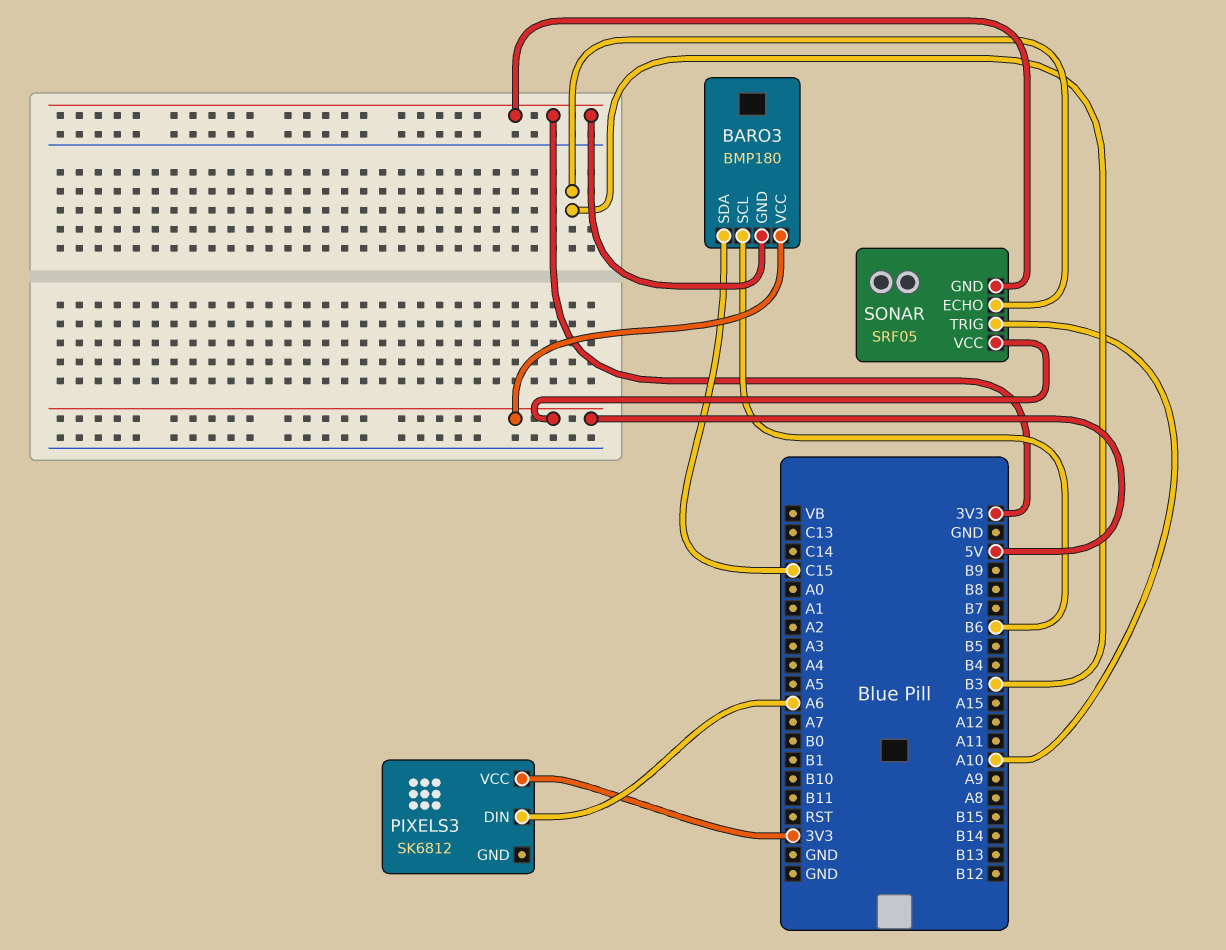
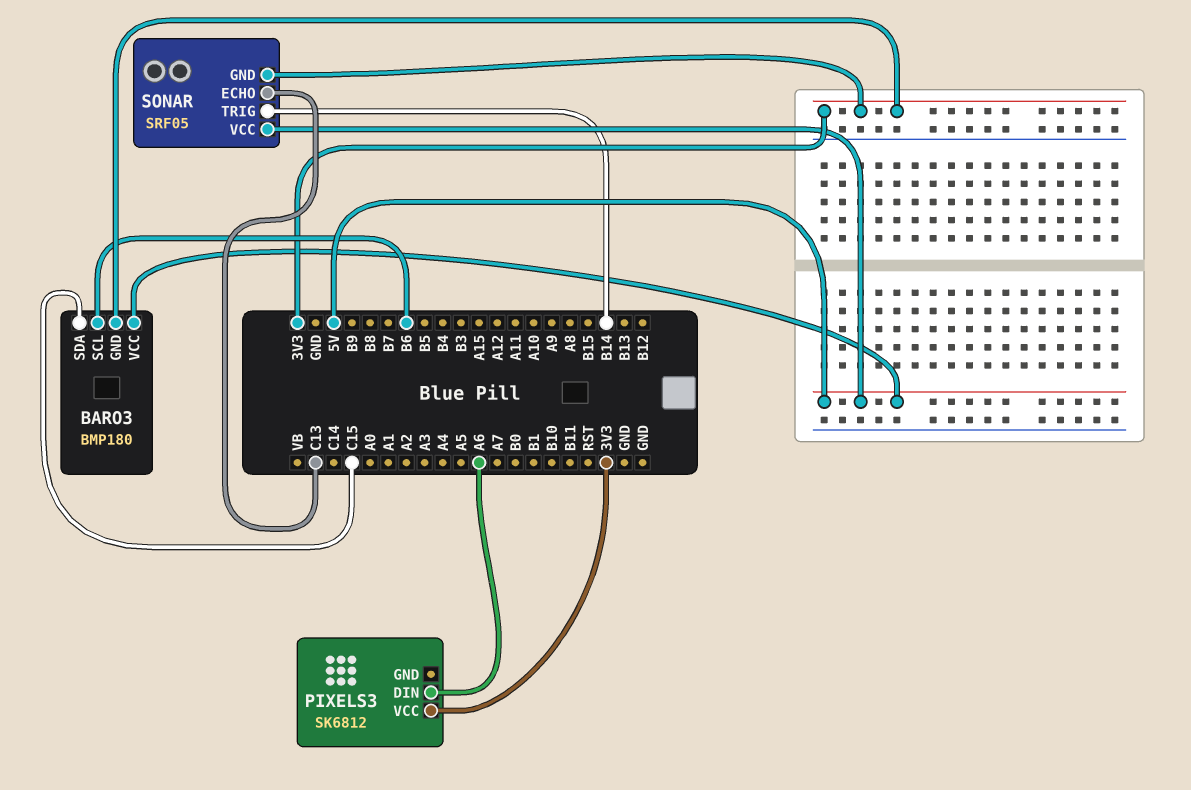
SONAR pin ECHO: B3 -> C13
SONAR pin TRIG: A10 -> B14

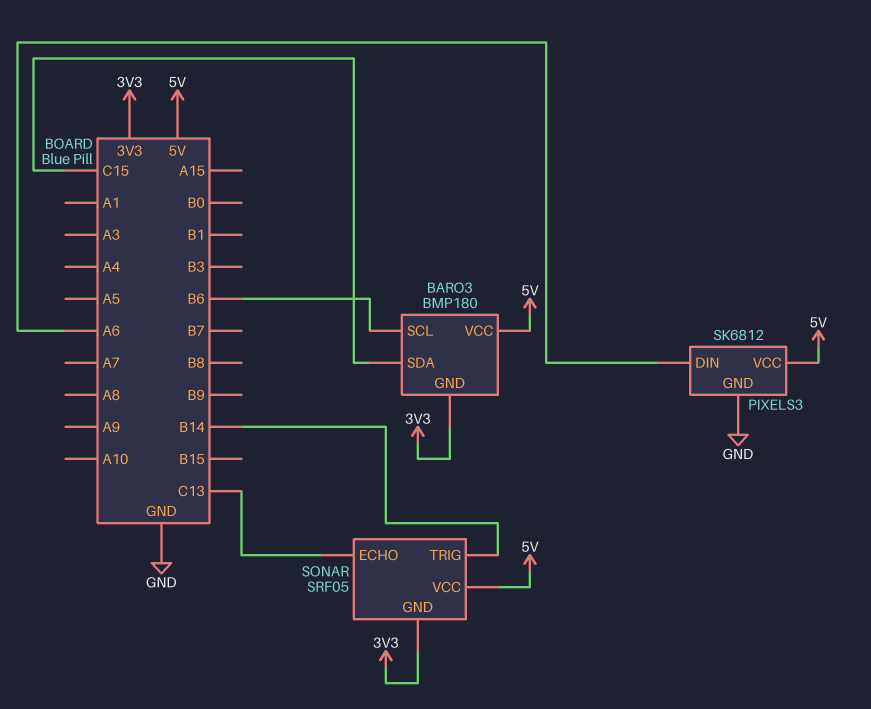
PIXELS3 pin GND: none -> GND
PIXELS3 pin VCC: 3V3 -> 5V

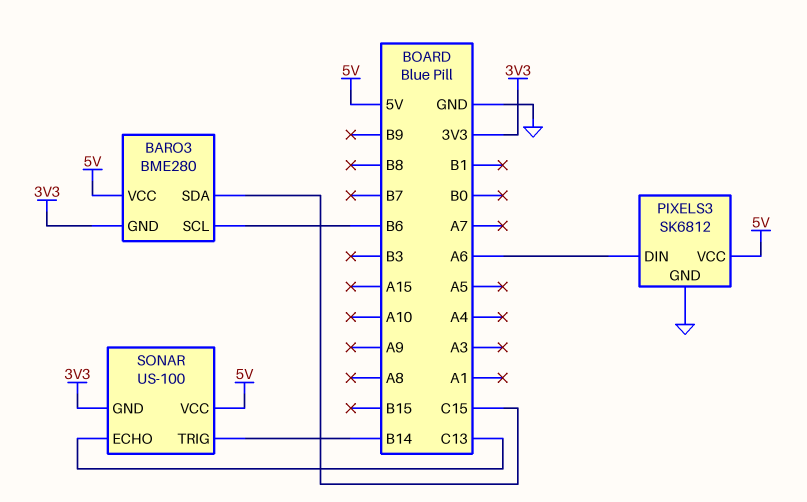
BARO3: BMP180 -> BME280
SONAR: SRF05 -> US-100

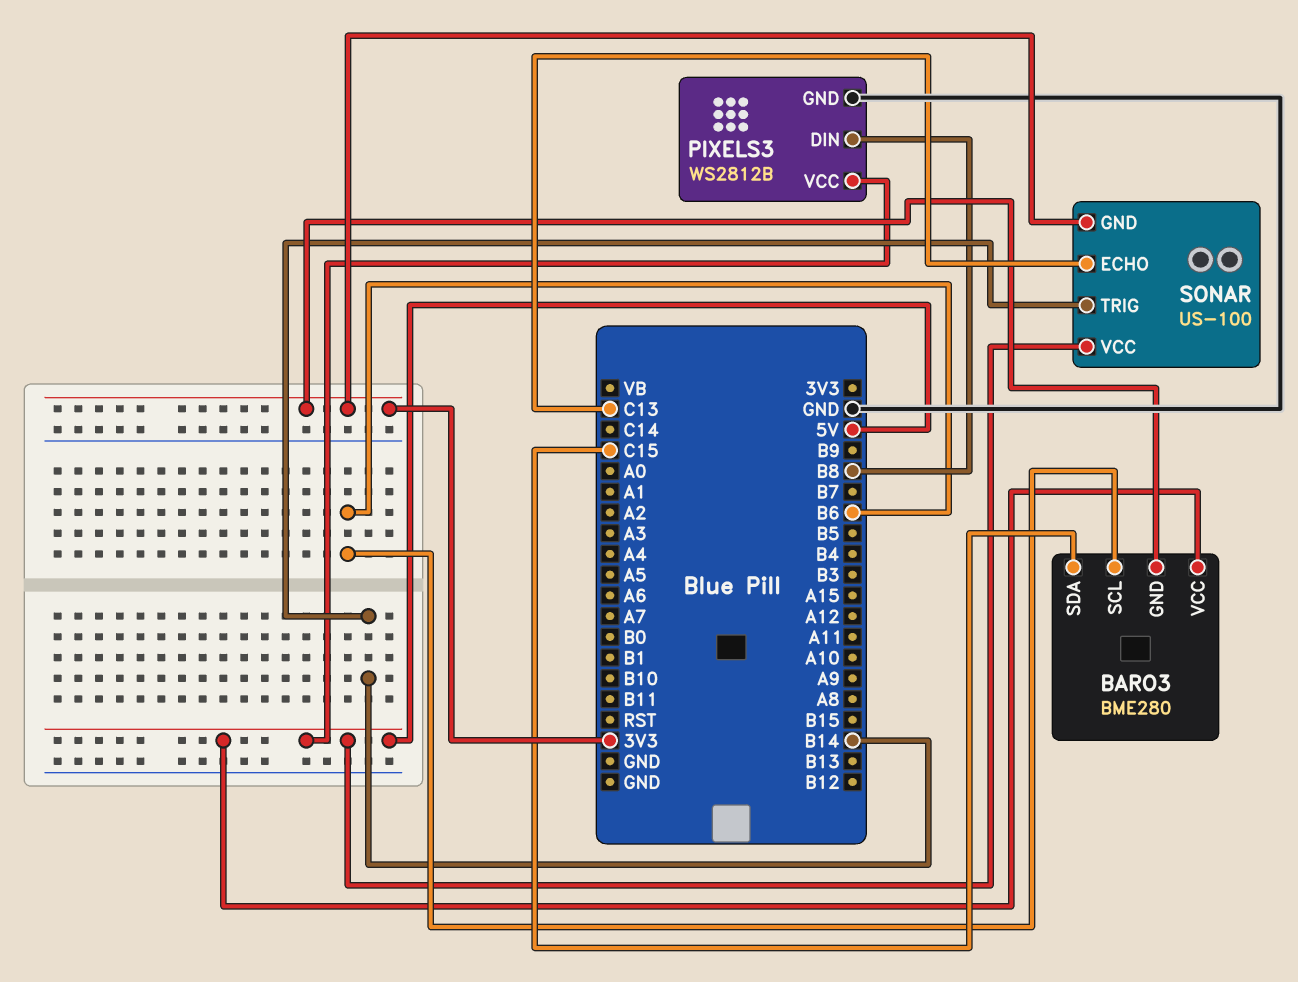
PIXELS3: SK6812 -> WS2812B
PIXELS3 pin DIN: A6 -> B8

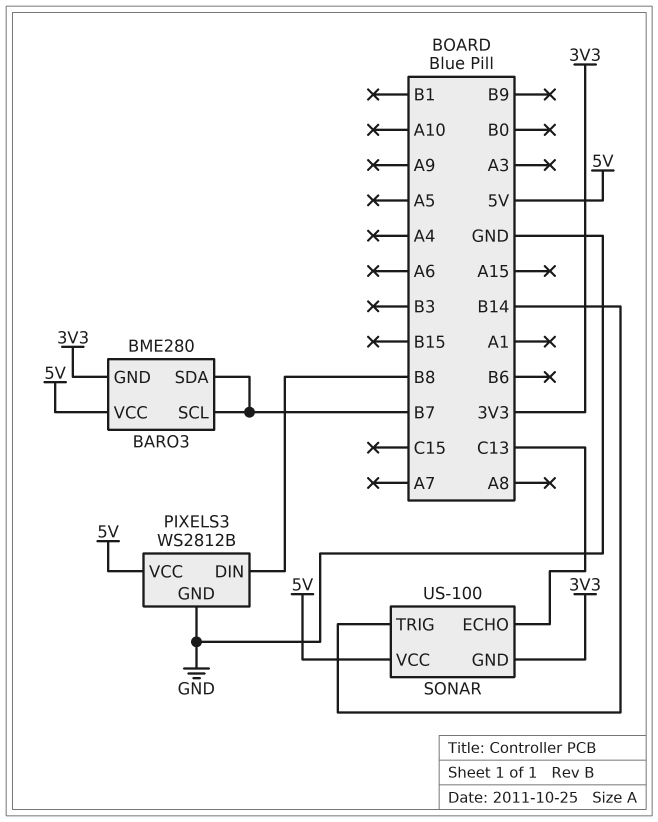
BARO3 pin SCL: B6 -> B7
BARO3 pin SDA: C15 -> B7

